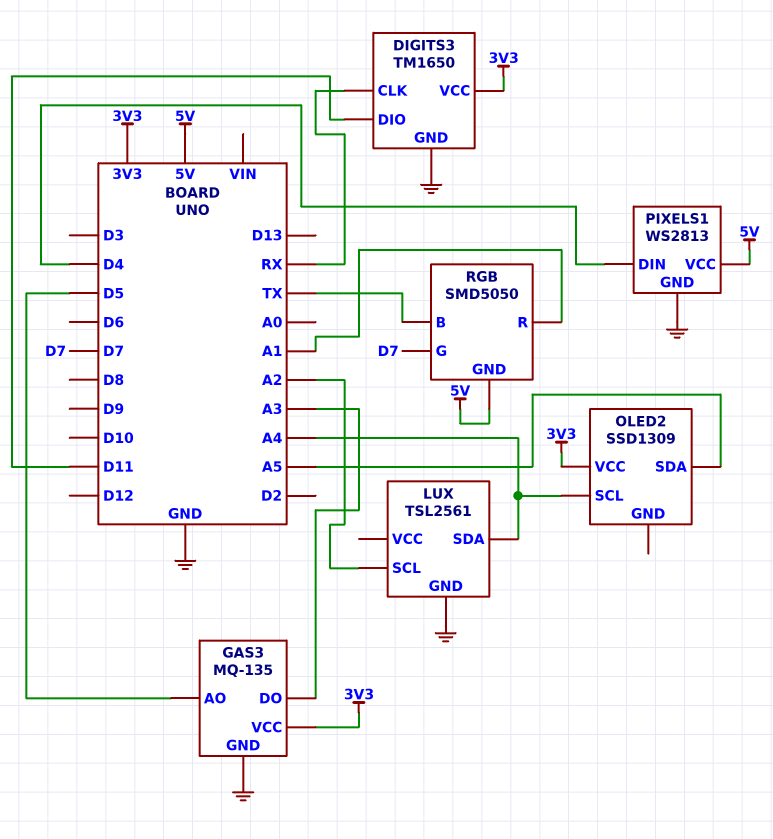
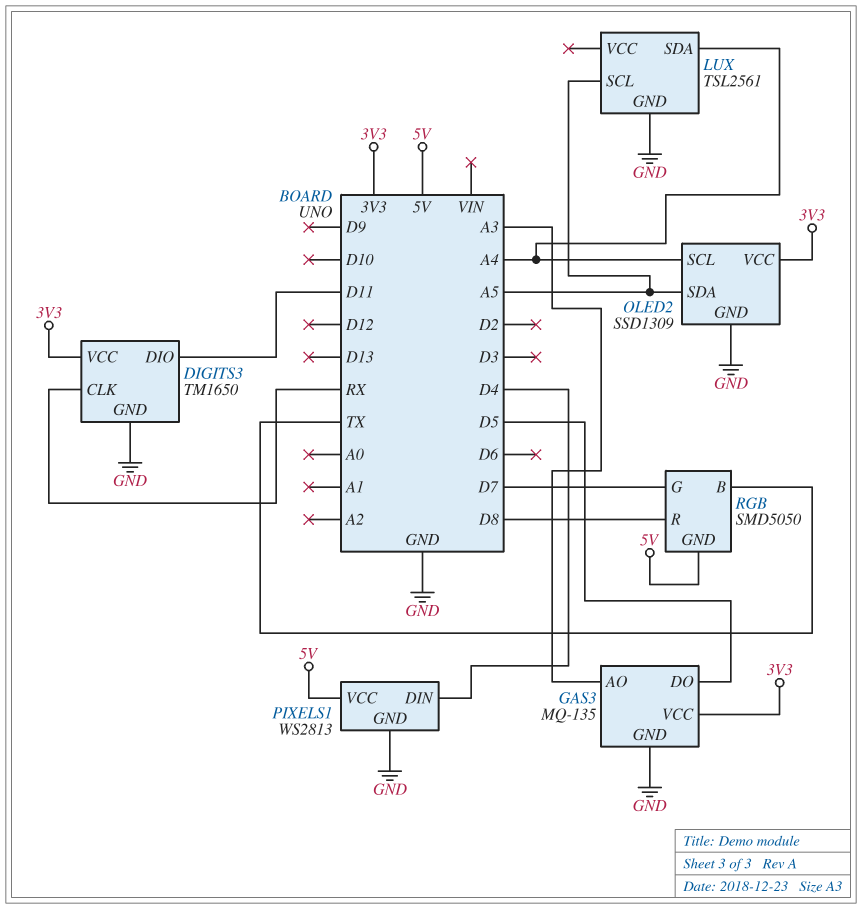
GAS3 pin AO: D5 -> A3
GAS3 pin DO: A3 -> D5
LUX pin SCL: A2 -> A5
OLED2 pin GND: none -> GND
RGB pin R: A1 -> D8

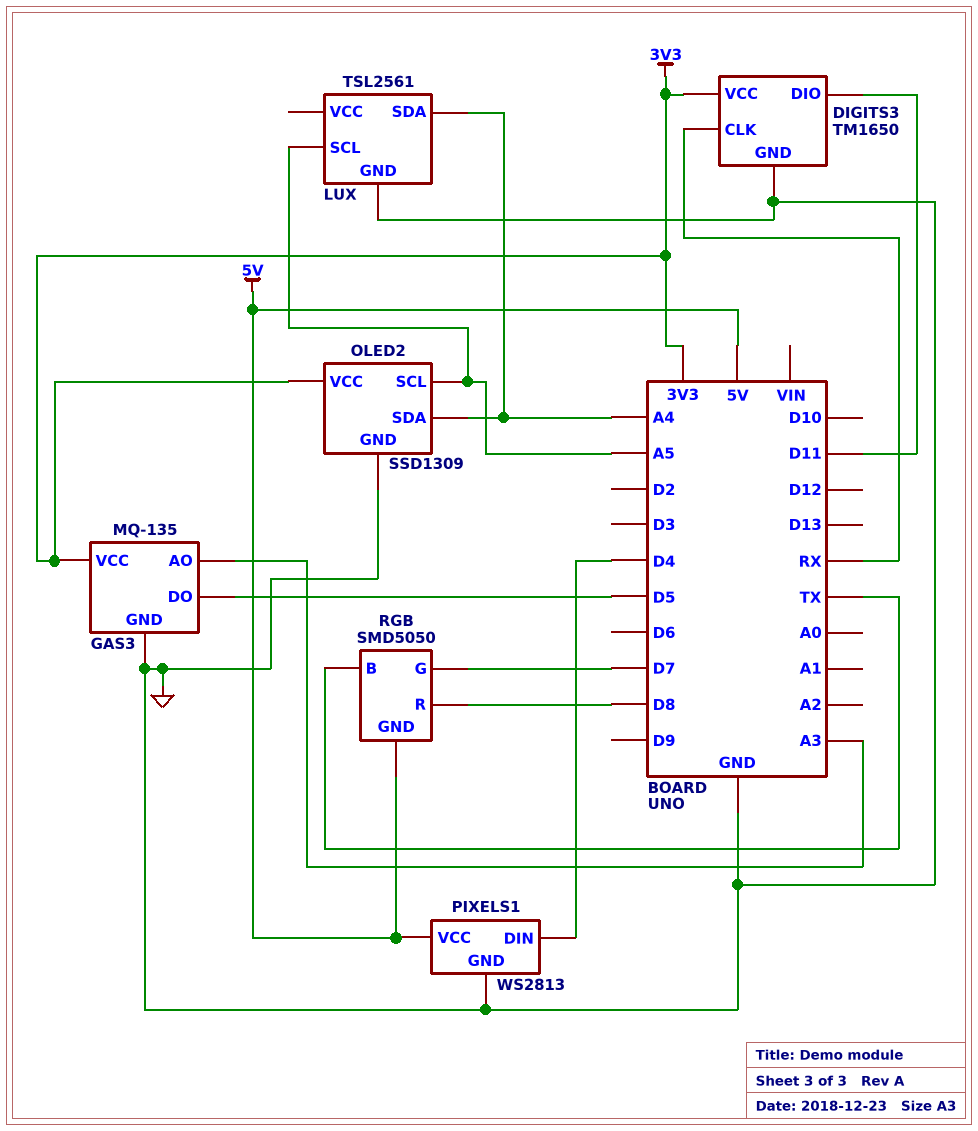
OLED2 pin SCL: A4 -> A5
OLED2 pin SDA: A5 -> A4

